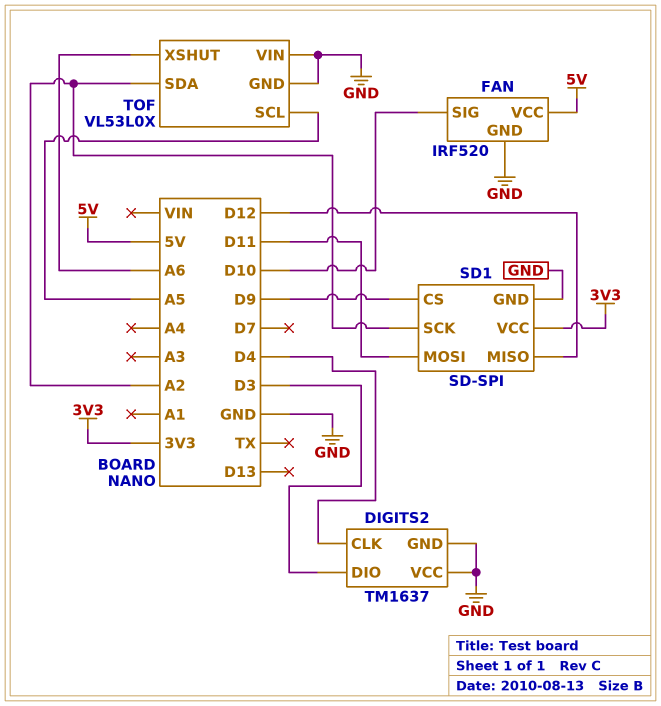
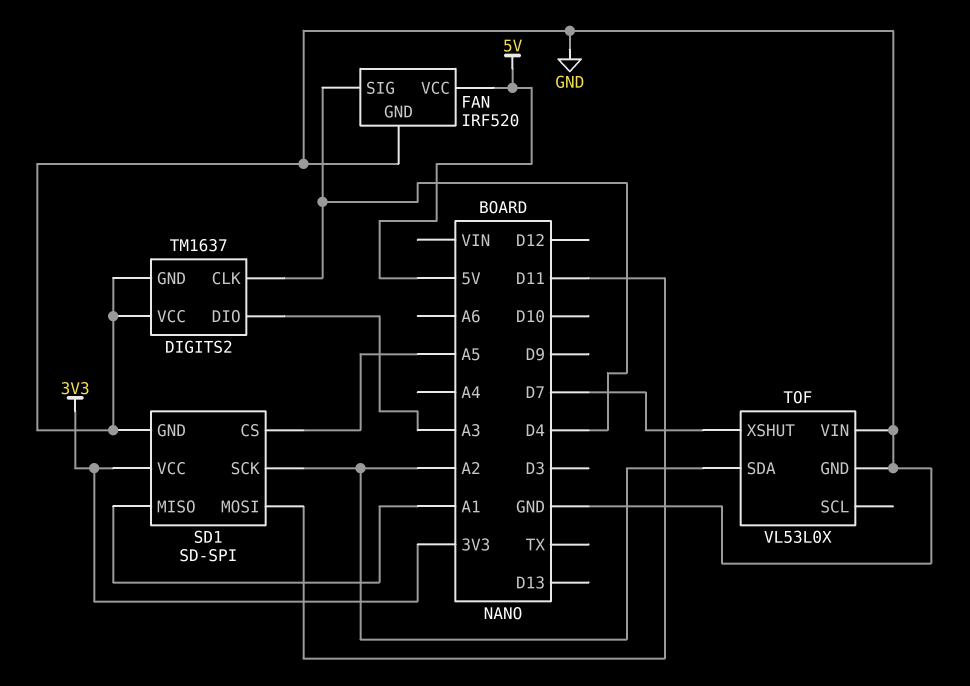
DIGITS2 pin DIO: D3 -> A3
FAN pin SIG: D10 -> D4
SD1 pin CS: D9 -> A5
SD1 pin MISO: D12 -> A1
TOF pin SCL: A5 -> none
TOF pin XSHUT: A6 -> D7

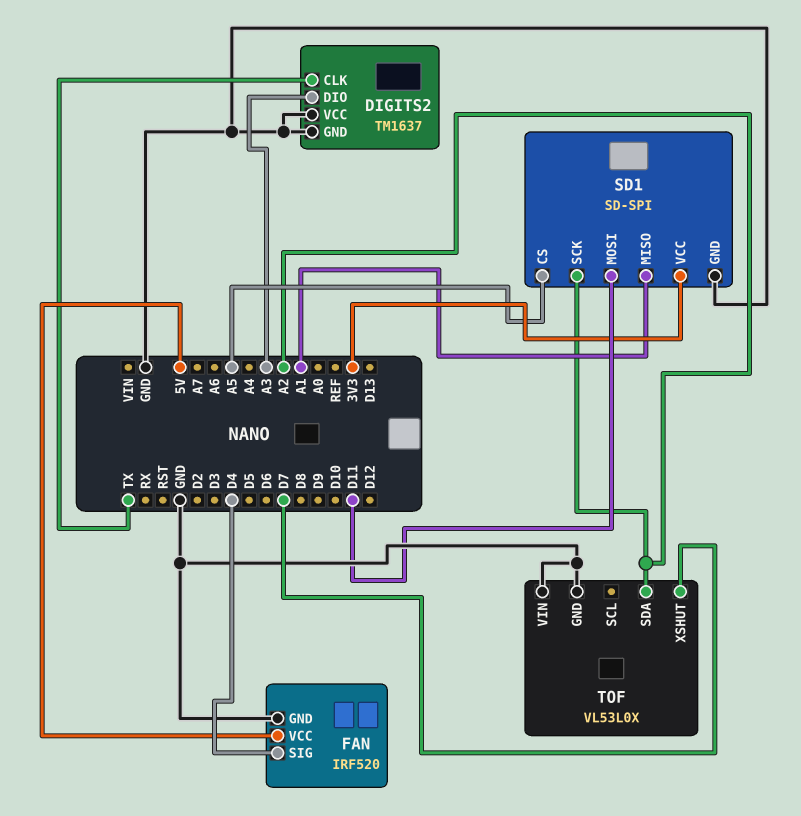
DIGITS2 pin CLK: D4 -> TX

